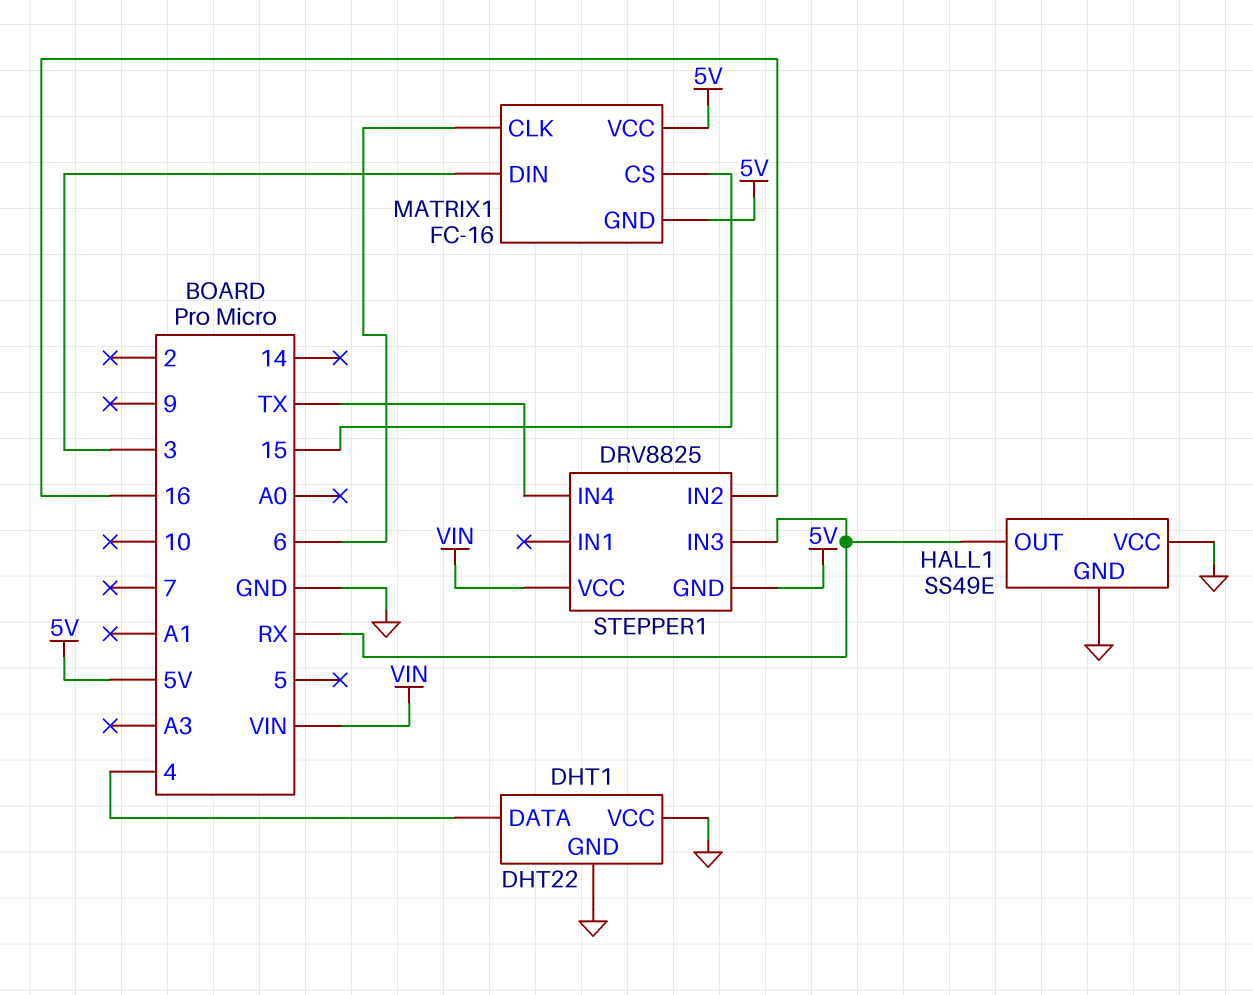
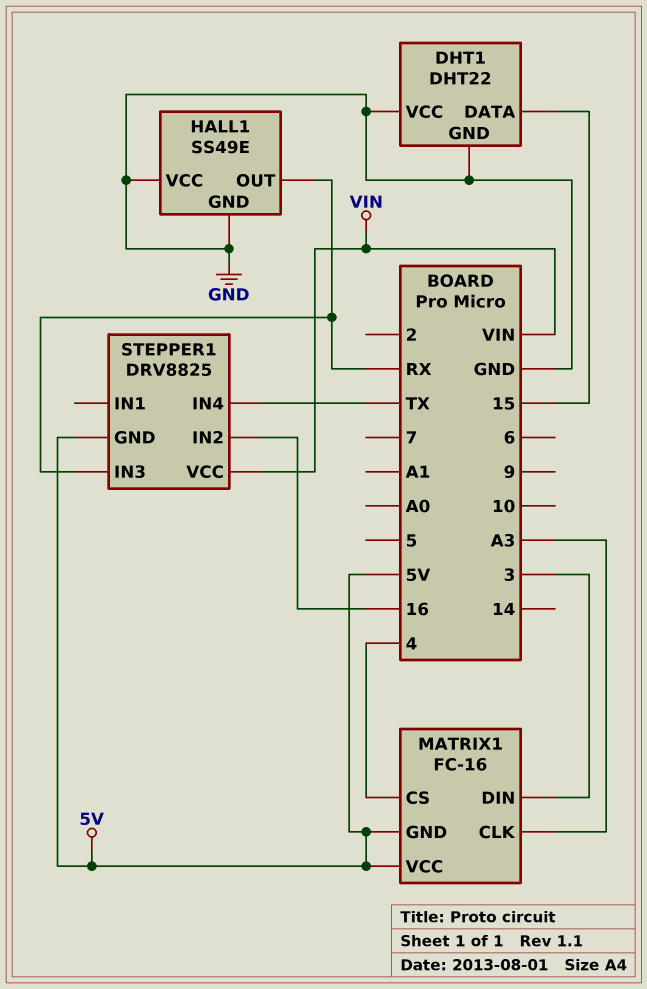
DHT1 pin DATA: 4 -> 15
MATRIX1 pin CLK: 6 -> A3
MATRIX1 pin CS: 15 -> 4

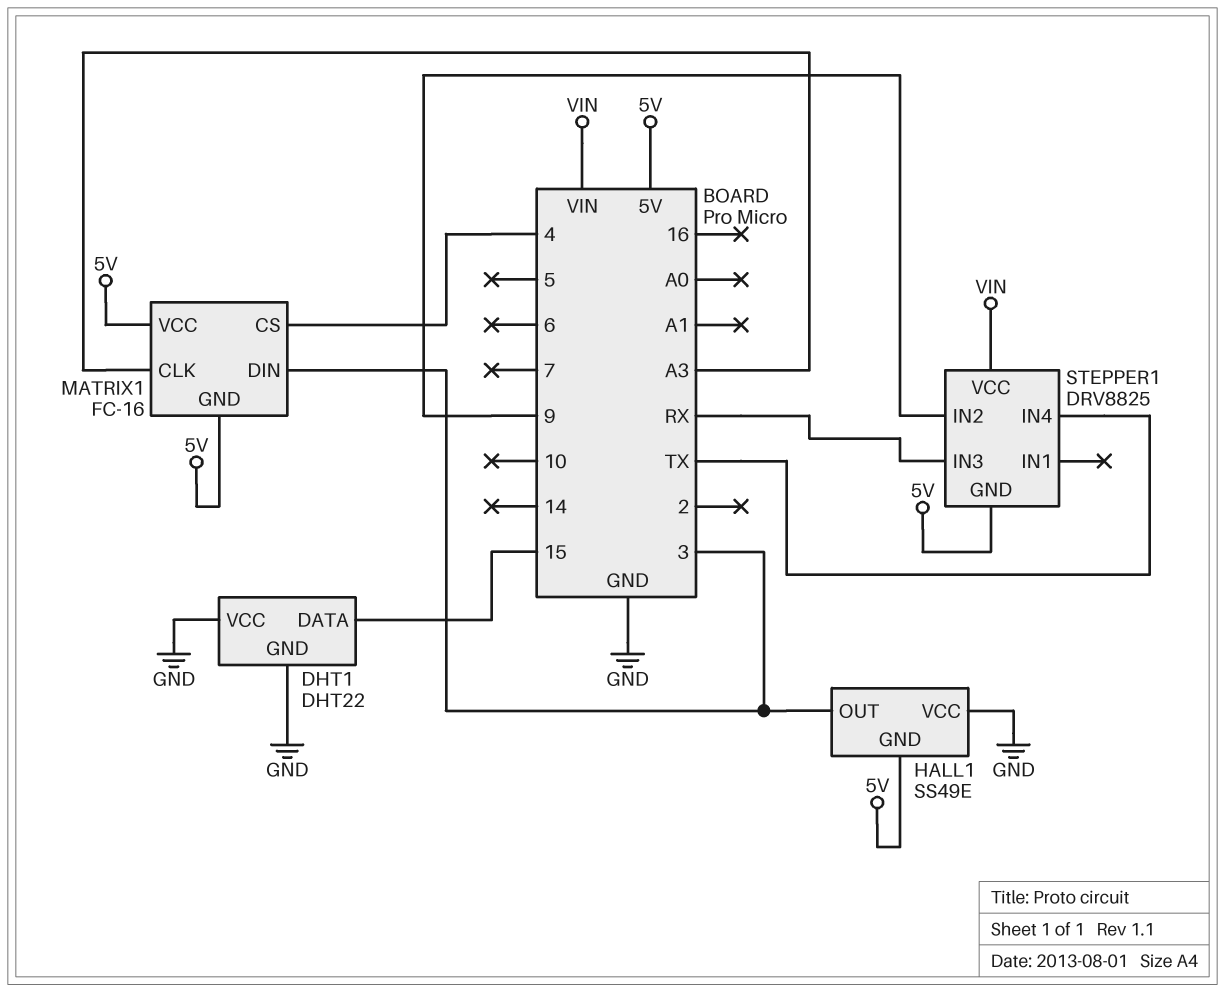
HALL1 pin GND: GND -> 5V
HALL1 pin OUT: RX -> 3
STEPPER1 pin IN2: 16 -> 9

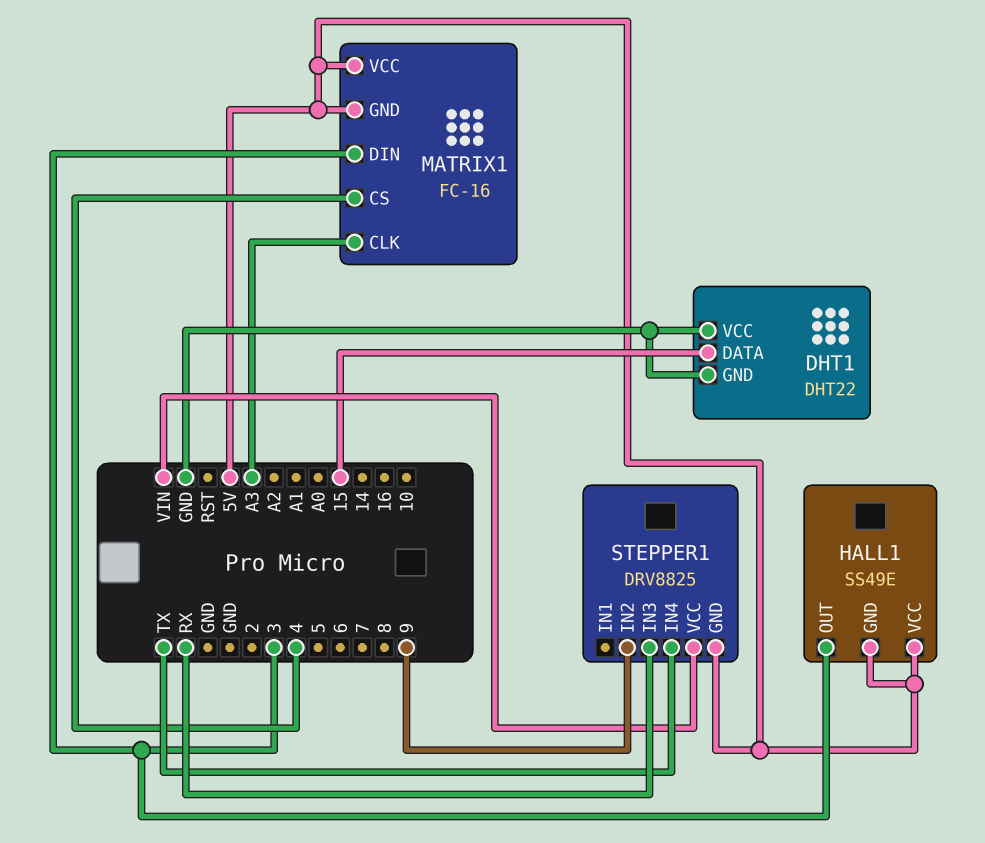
HALL1 pin VCC: GND -> 5V

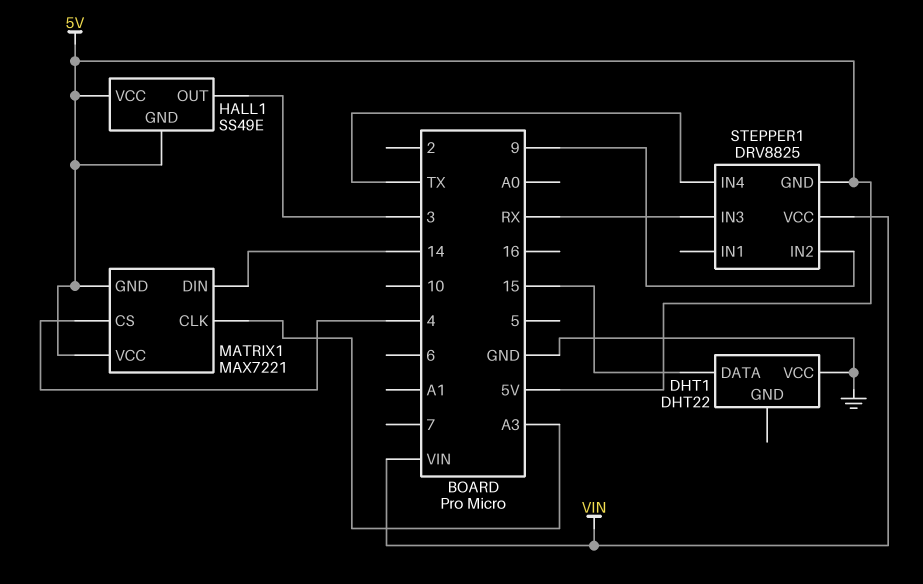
DHT1 pin GND: GND -> none
MATRIX1: FC-16 -> MAX7221
MATRIX1 pin DIN: 3 -> 14

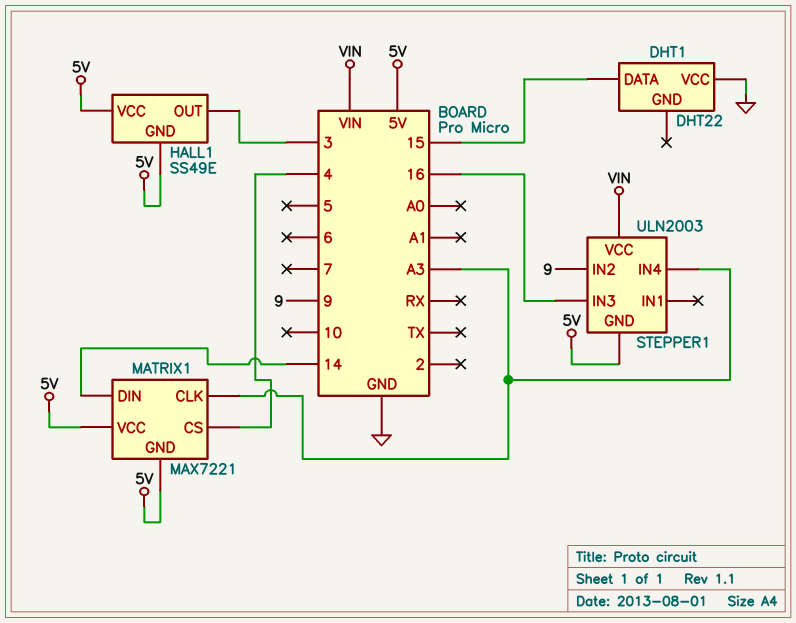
STEPPER1: DRV8825 -> ULN2003
STEPPER1 pin IN3: RX -> 16
STEPPER1 pin IN4: TX -> A3

